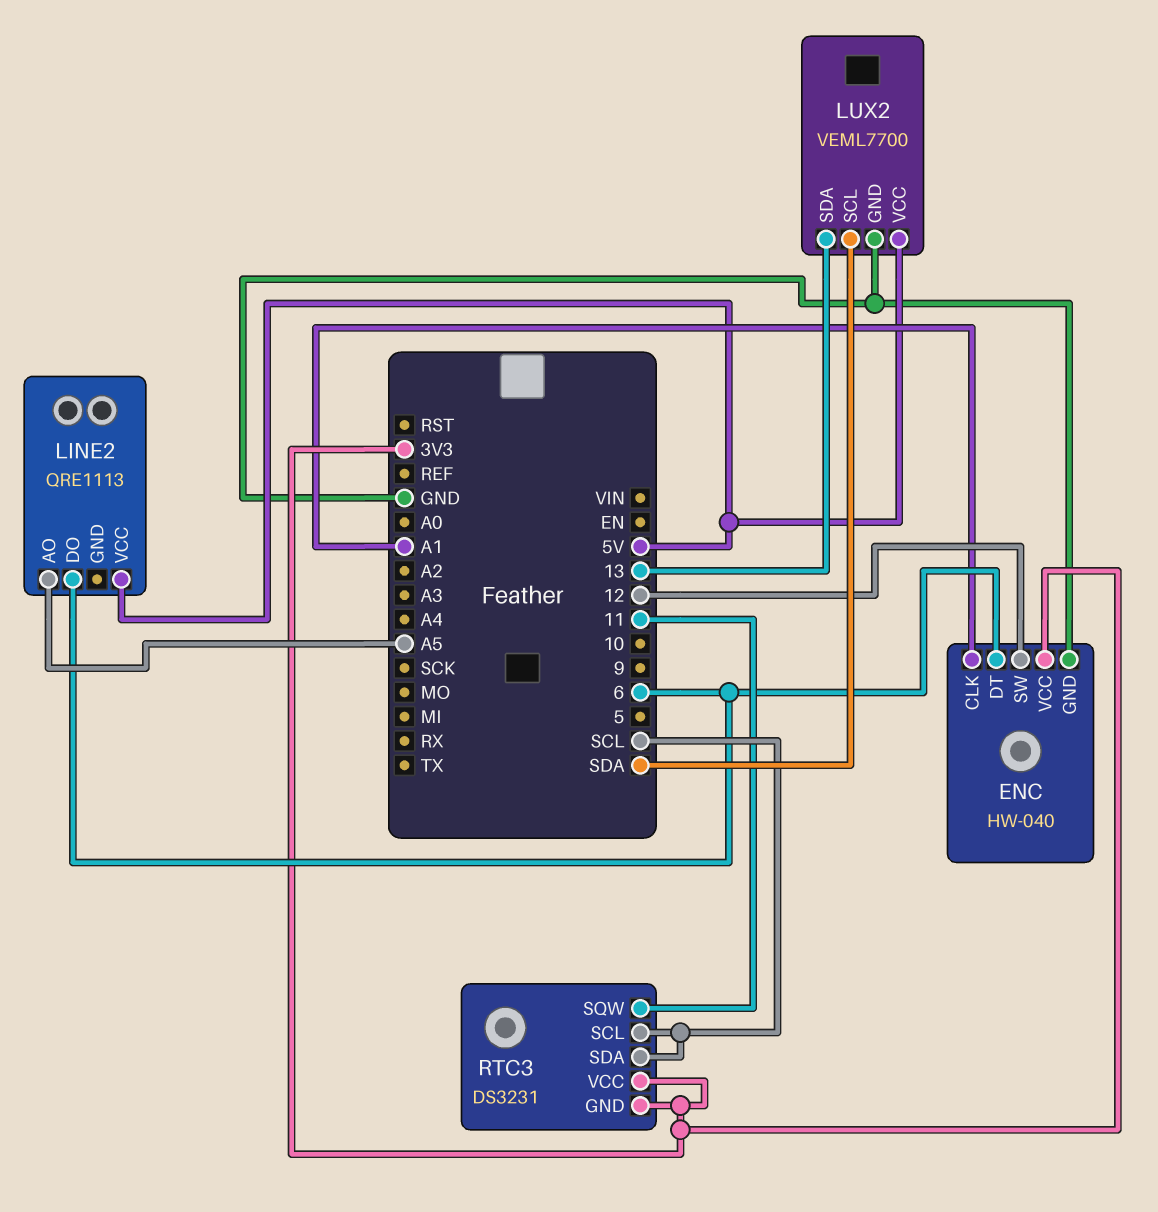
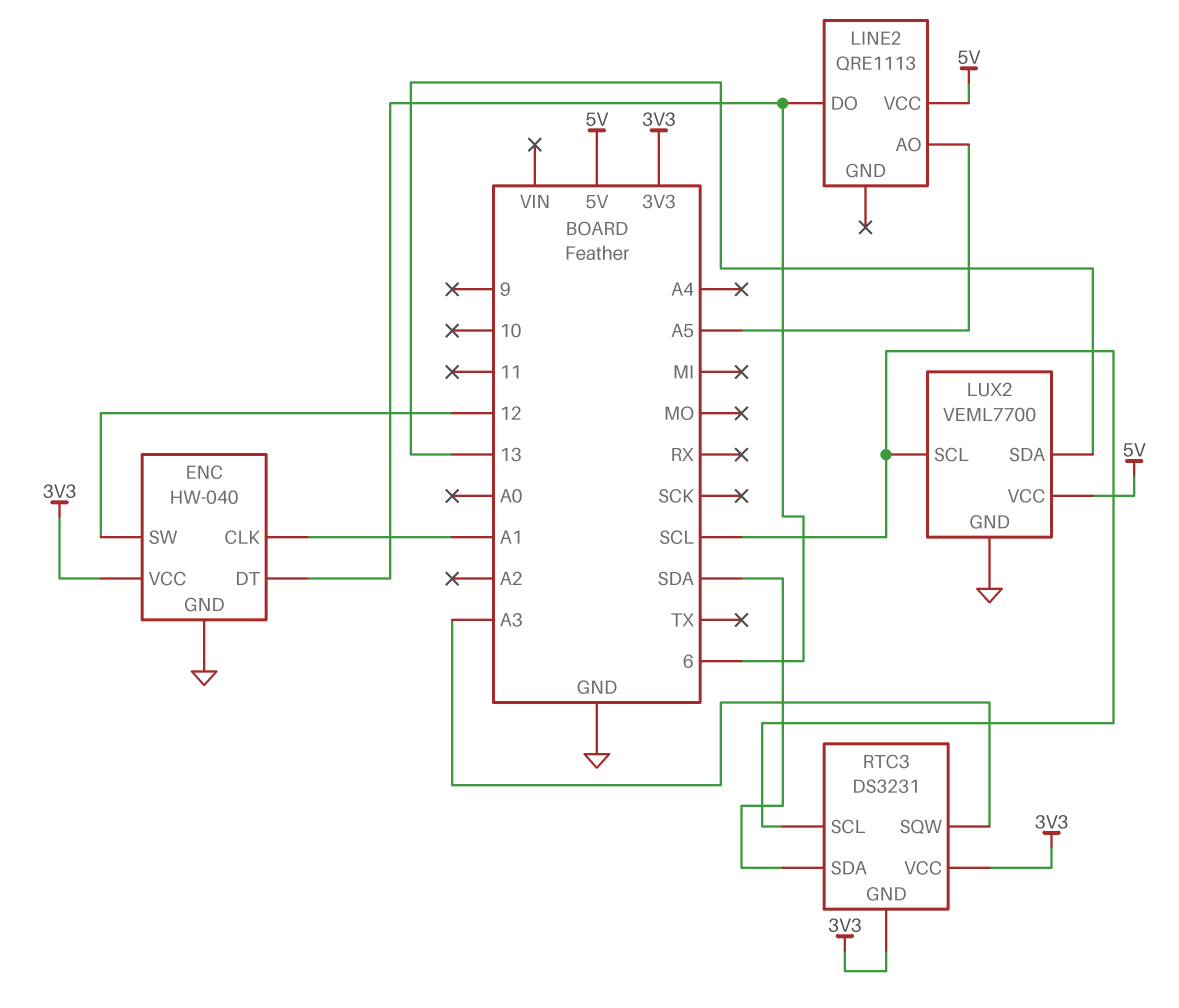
LUX2 pin SCL: SDA -> SCL
RTC3 pin SDA: SCL -> SDA
RTC3 pin SQW: 11 -> A3

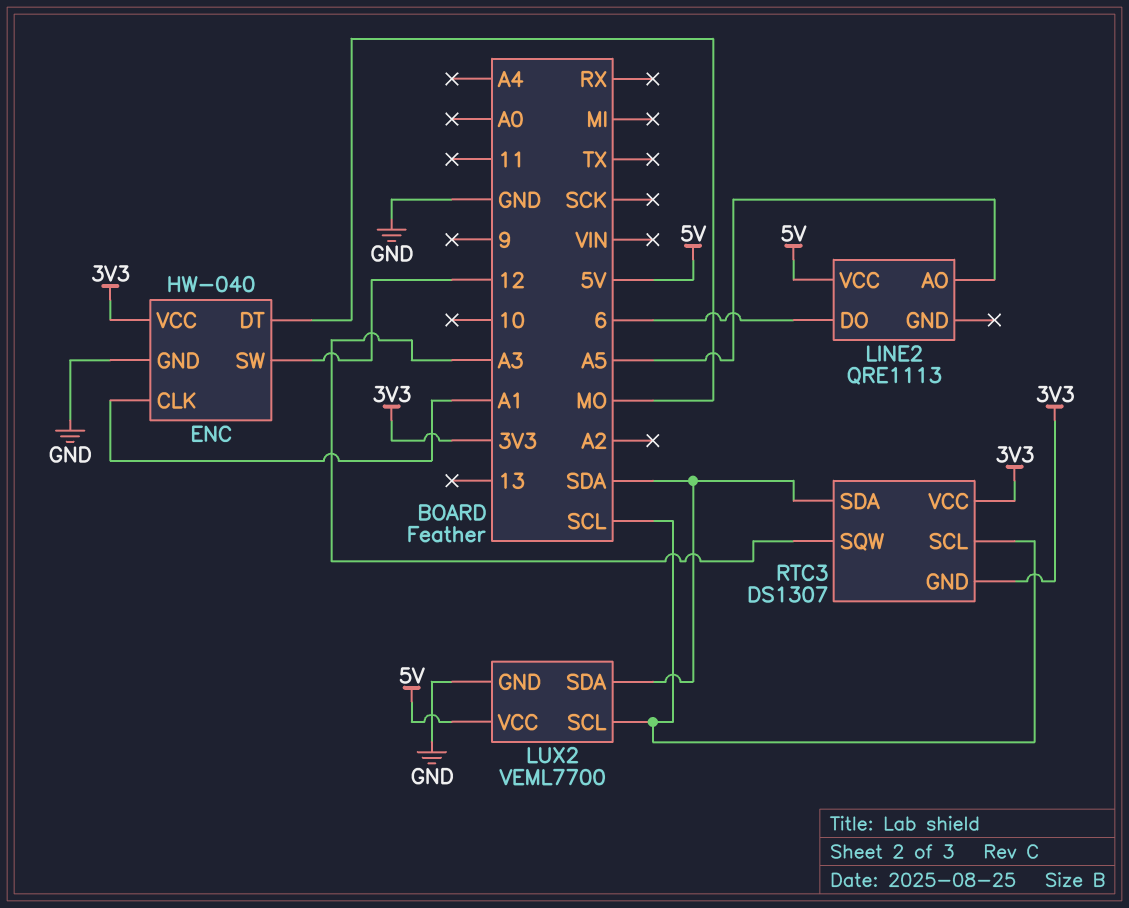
ENC pin DT: 6 -> MO
LUX2 pin SDA: 13 -> SDA
RTC3: DS3231 -> DS1307

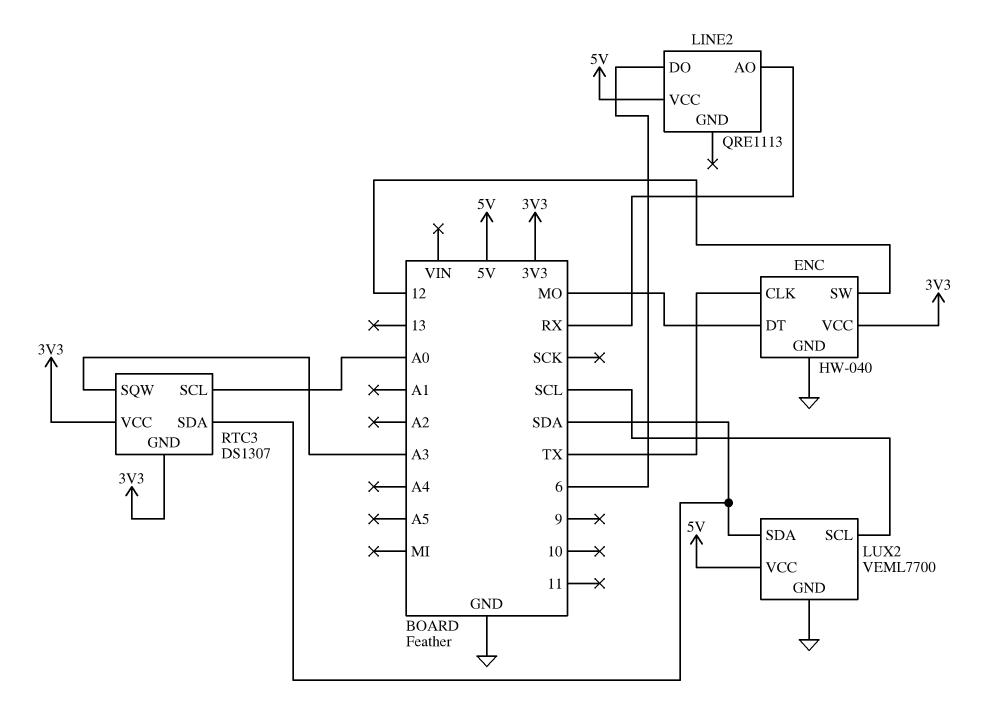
ENC pin CLK: A1 -> TX
LINE2 pin AO: A5 -> RX
RTC3 pin SCL: SCL -> A0

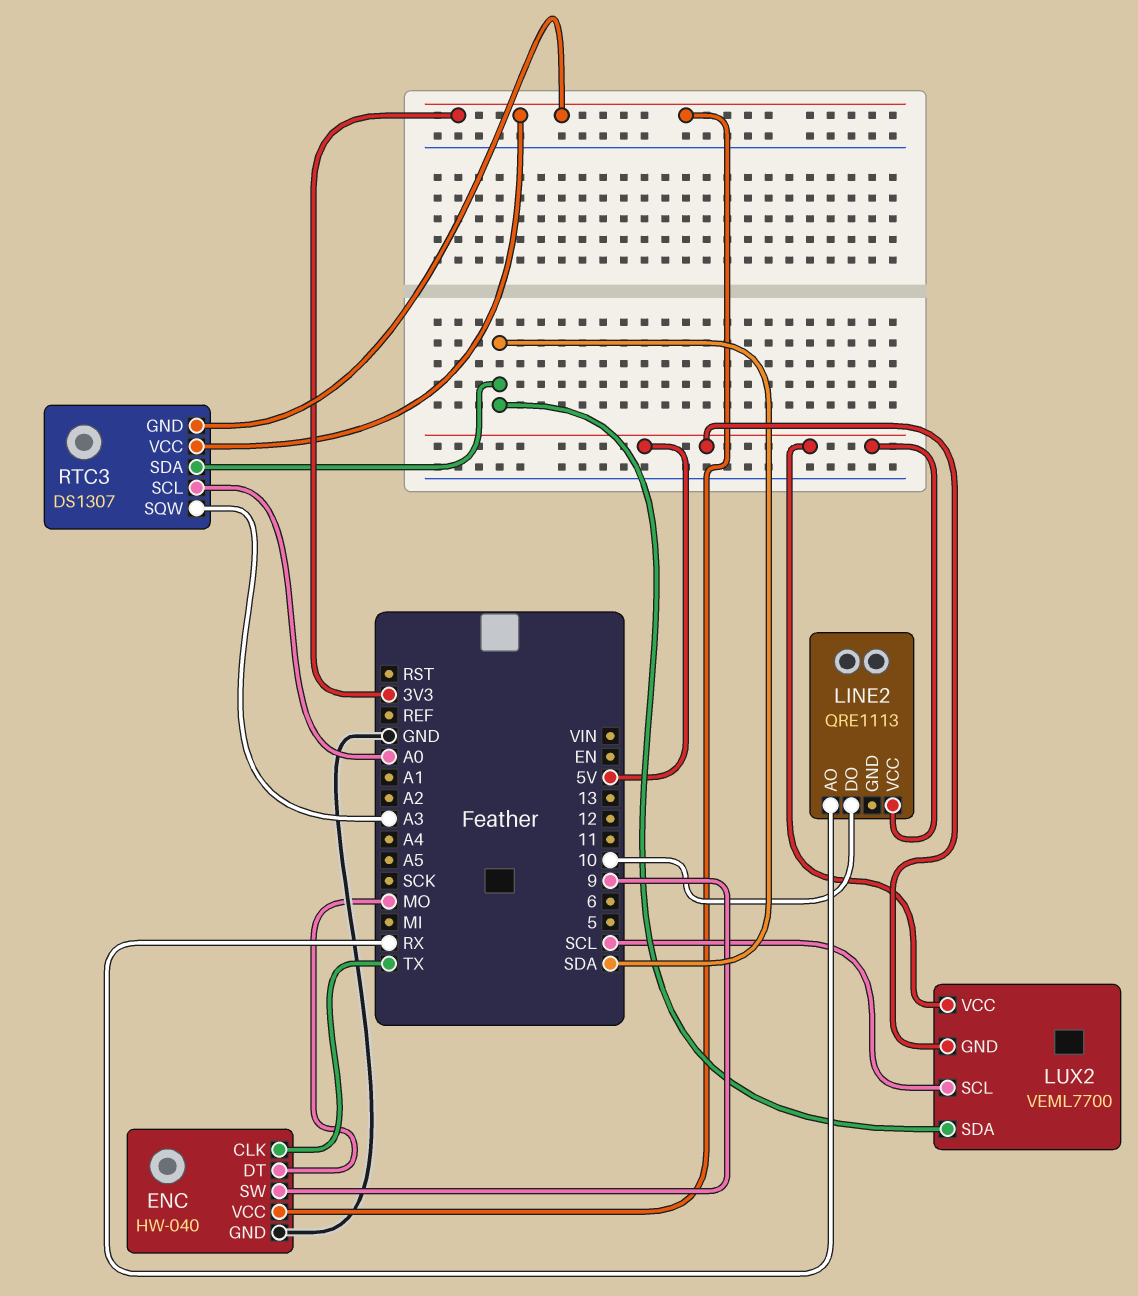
ENC pin SW: 12 -> 9
LINE2 pin DO: 6 -> 10
LUX2 pin GND: GND -> 5V

